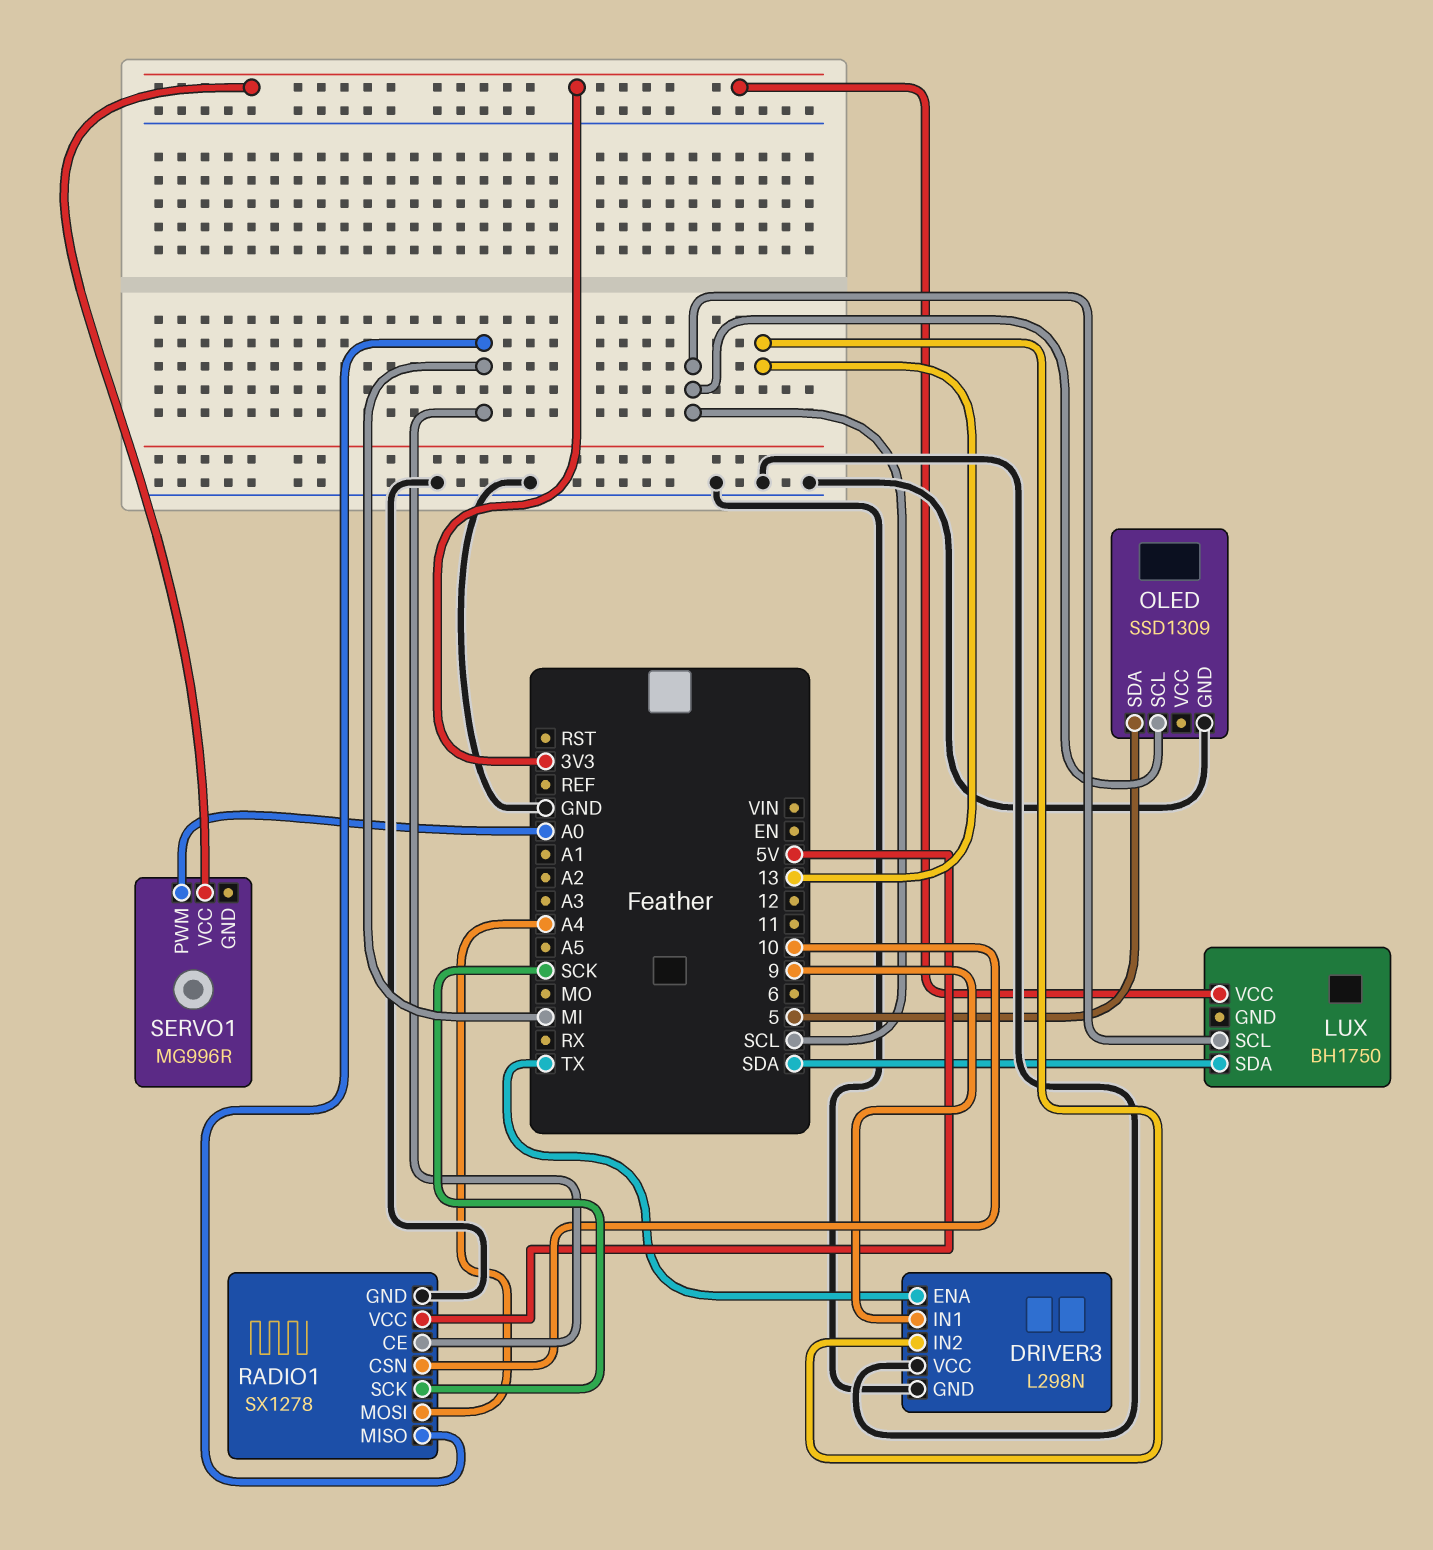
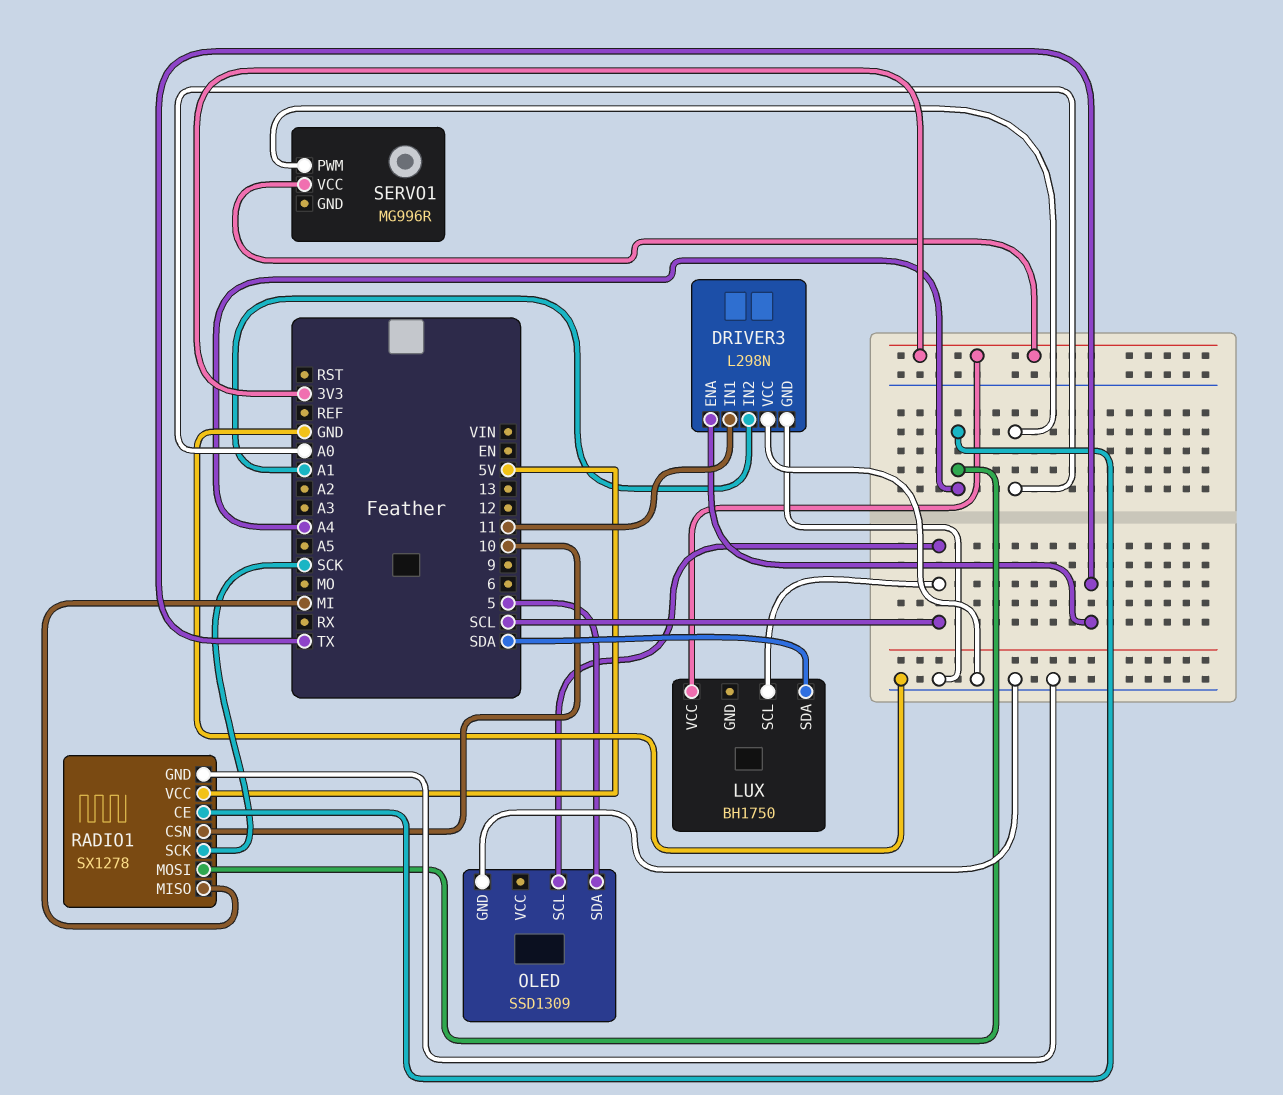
DRIVER3 pin IN1: 9 -> 11
DRIVER3 pin IN2: 13 -> A1
RADIO1 pin CE: MI -> A4

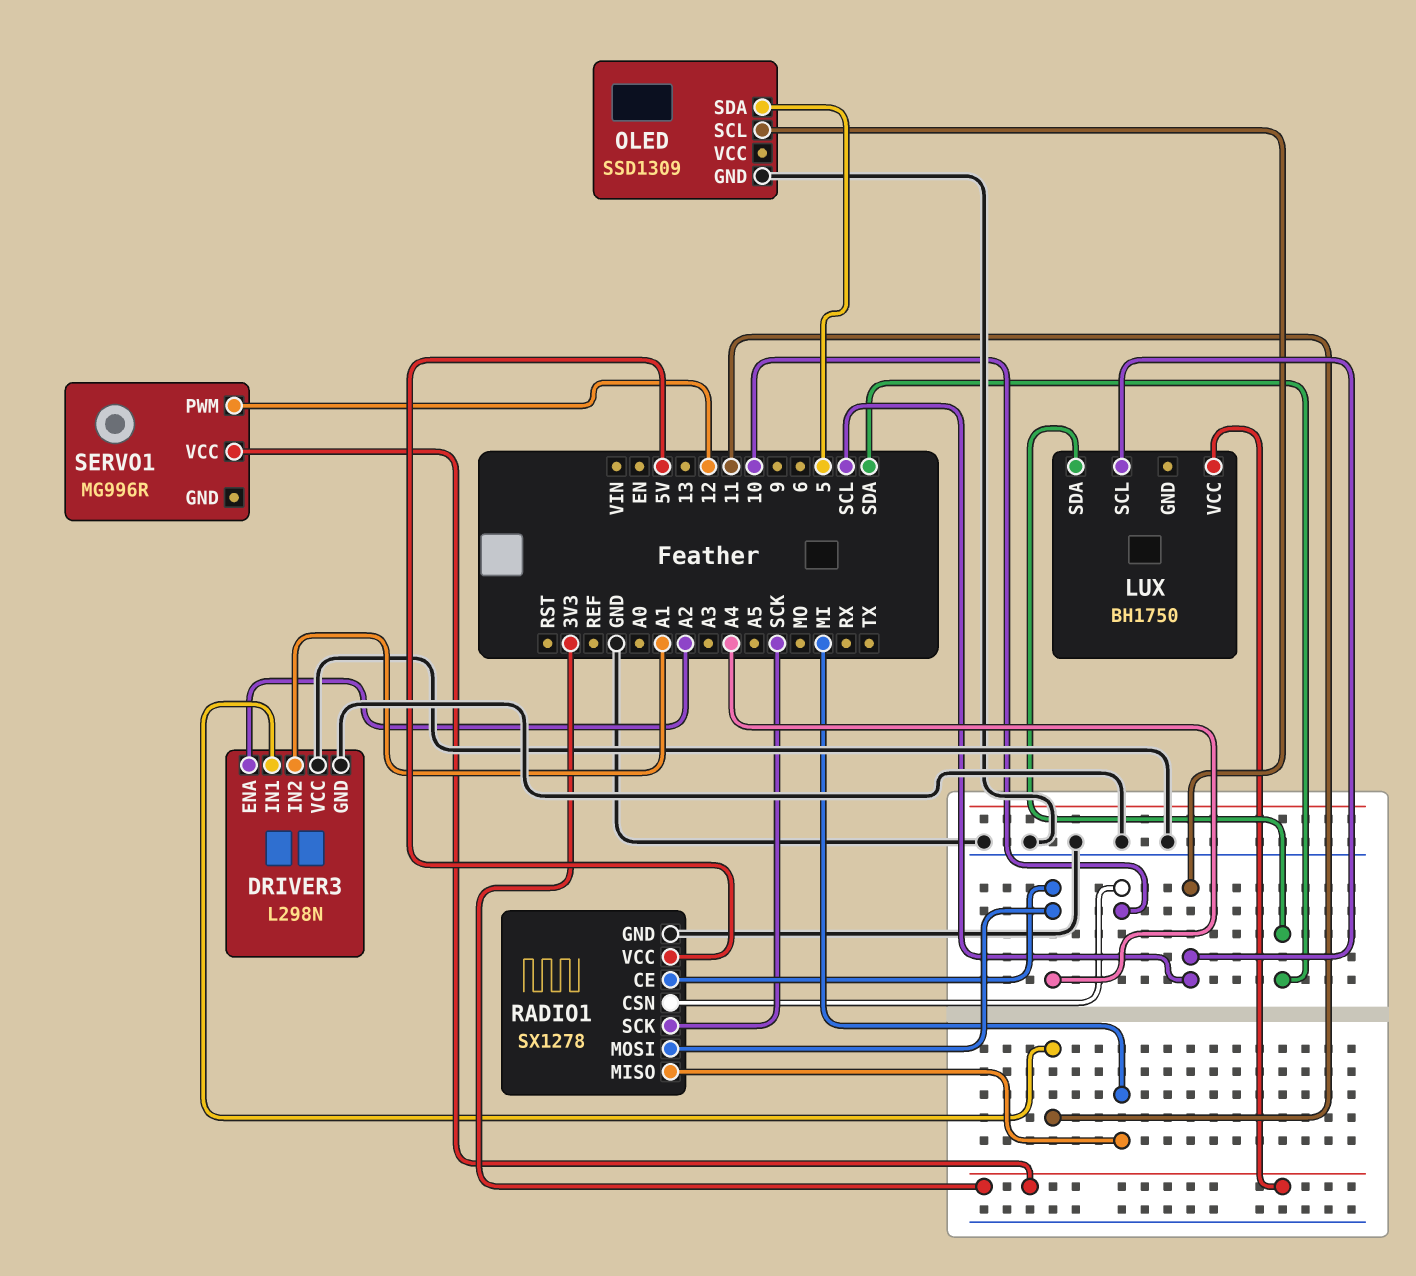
DRIVER3 pin ENA: TX -> A2
SERVO1 pin PWM: A0 -> 12

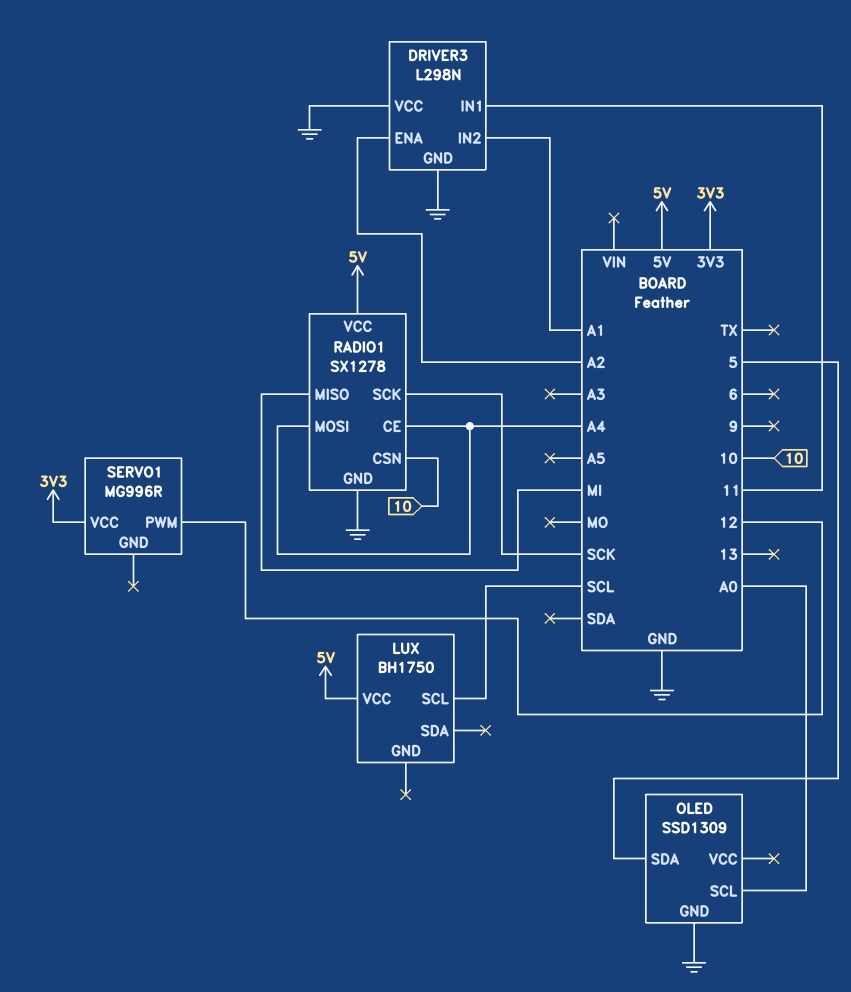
LUX pin SDA: SDA -> none
LUX pin VCC: 3V3 -> 5V
OLED pin SCL: SCL -> A0

